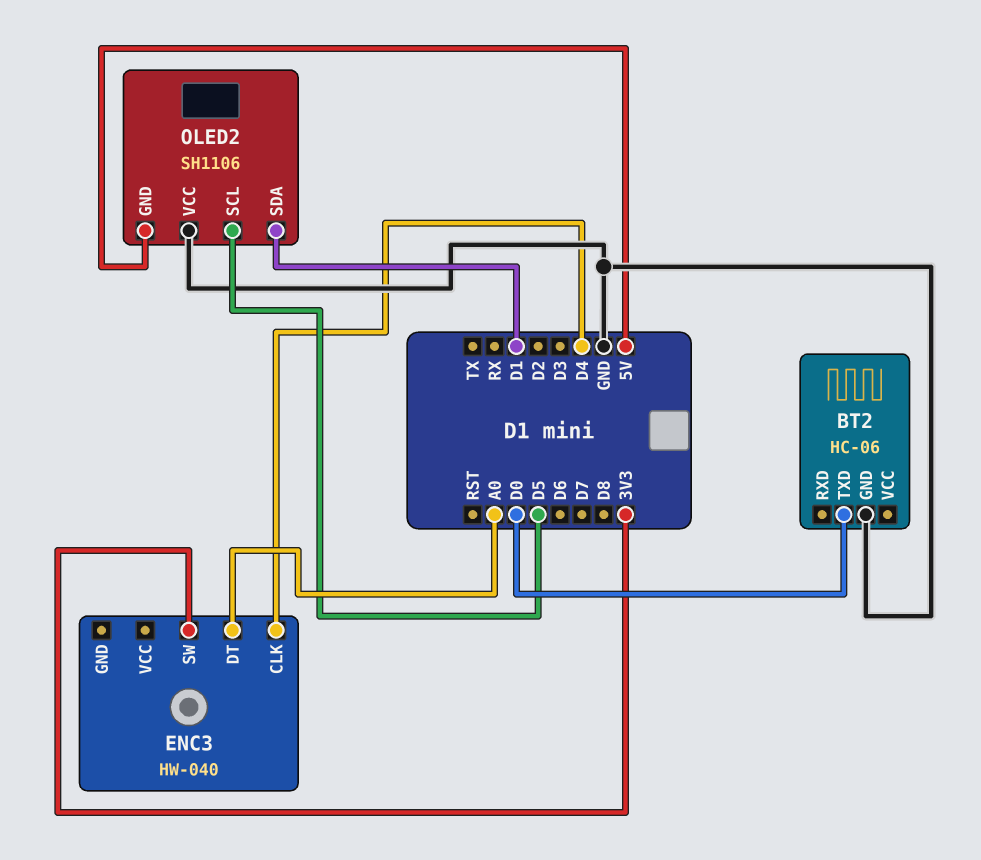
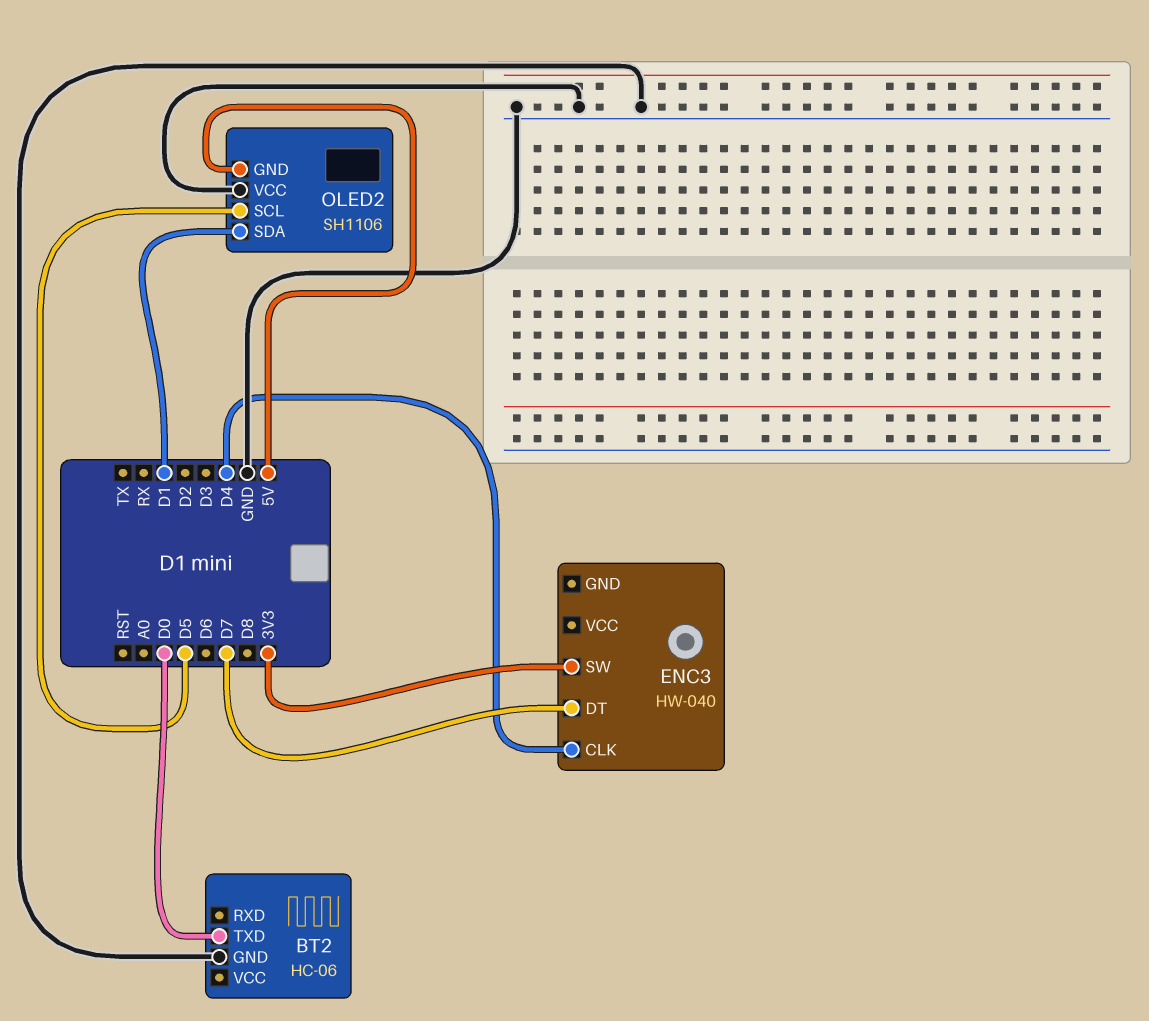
ENC3 pin DT: A0 -> D7

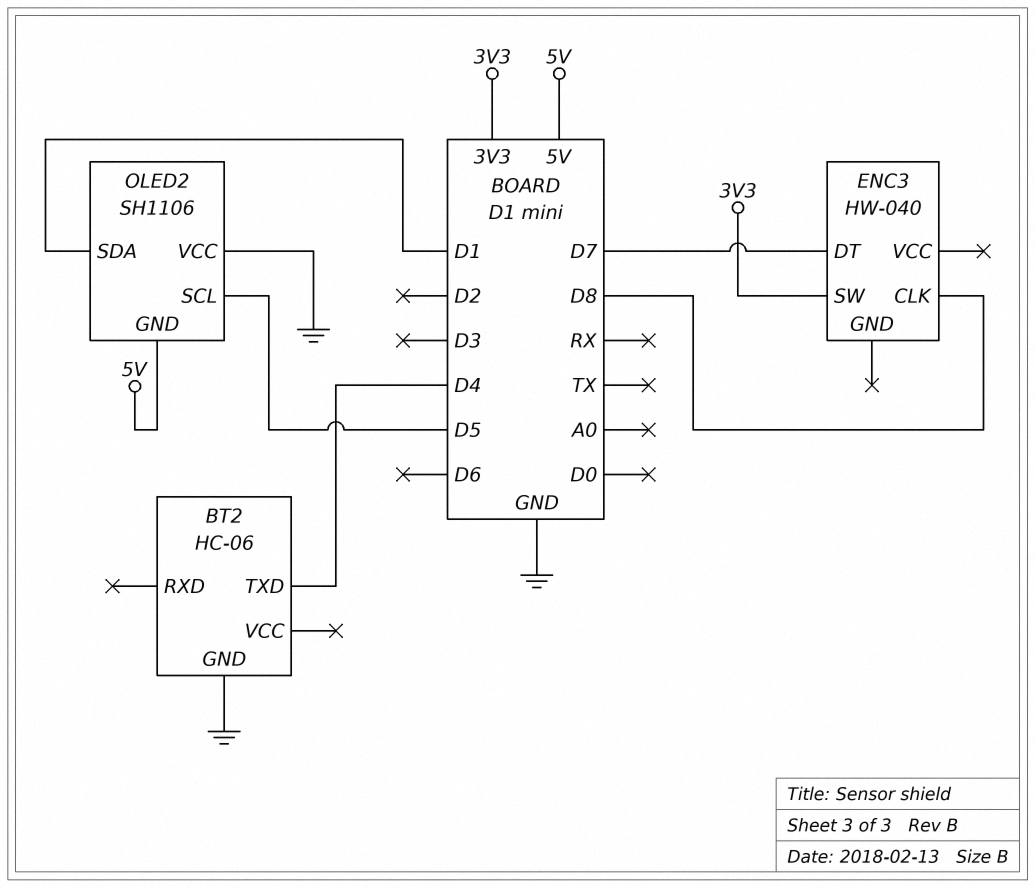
BT2 pin TXD: D0 -> D4
ENC3 pin CLK: D4 -> D8

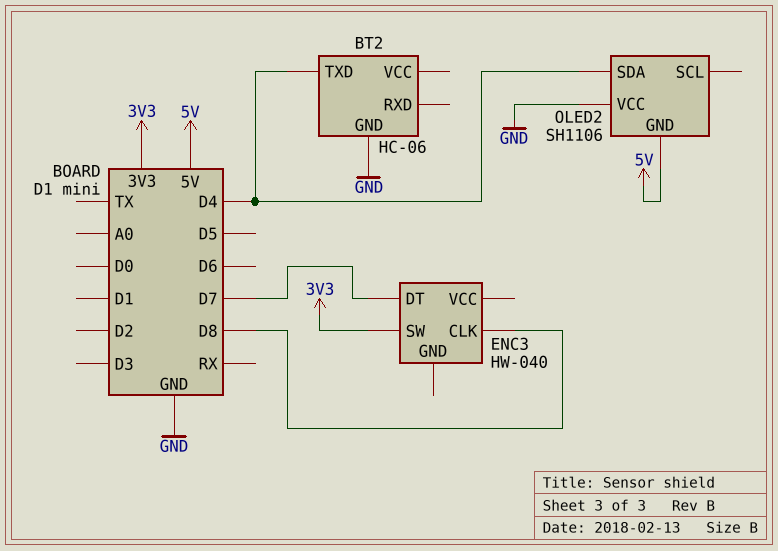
OLED2 pin SCL: D5 -> none
OLED2 pin SDA: D1 -> D4

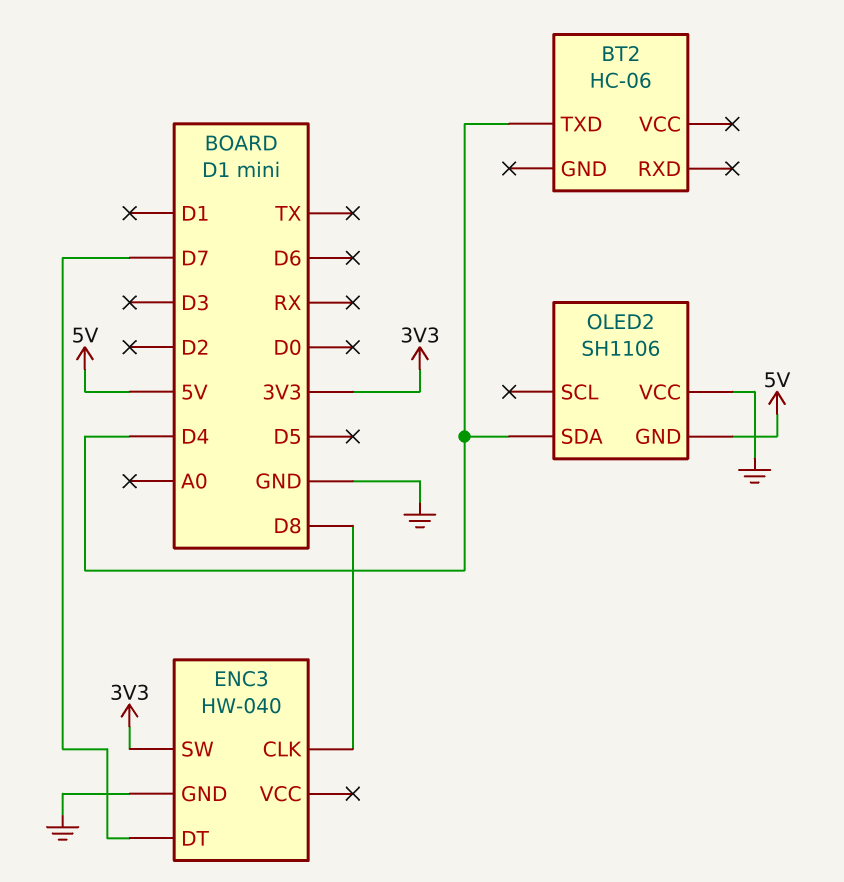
BT2 pin GND: GND -> none
ENC3 pin GND: none -> GND

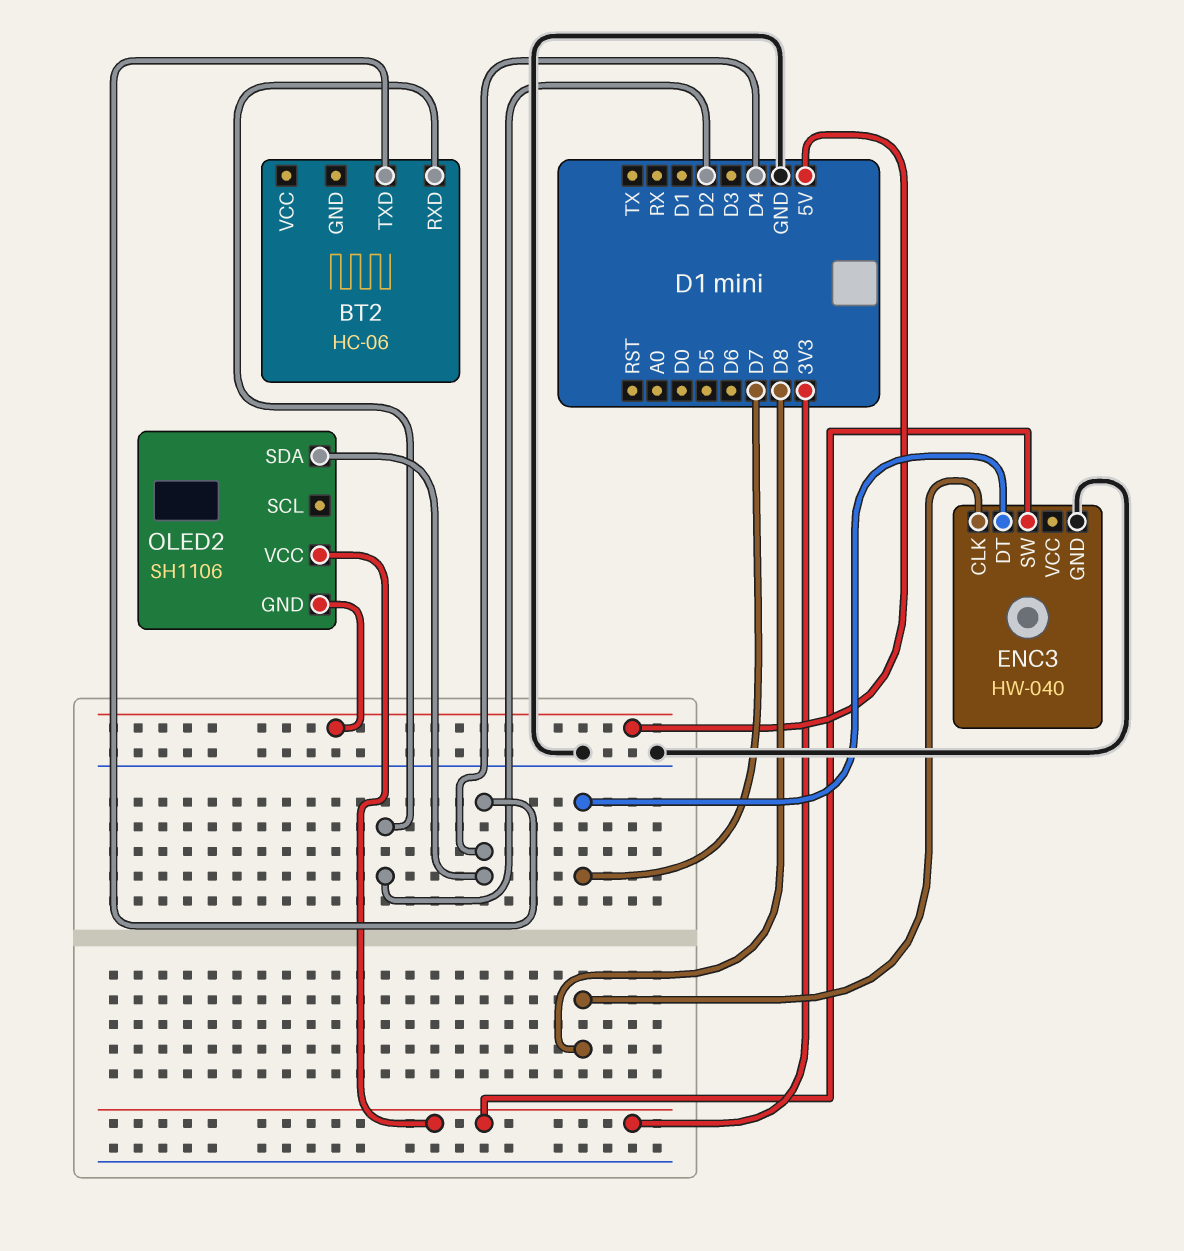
BT2 pin RXD: none -> D2
OLED2 pin VCC: GND -> 3V3

